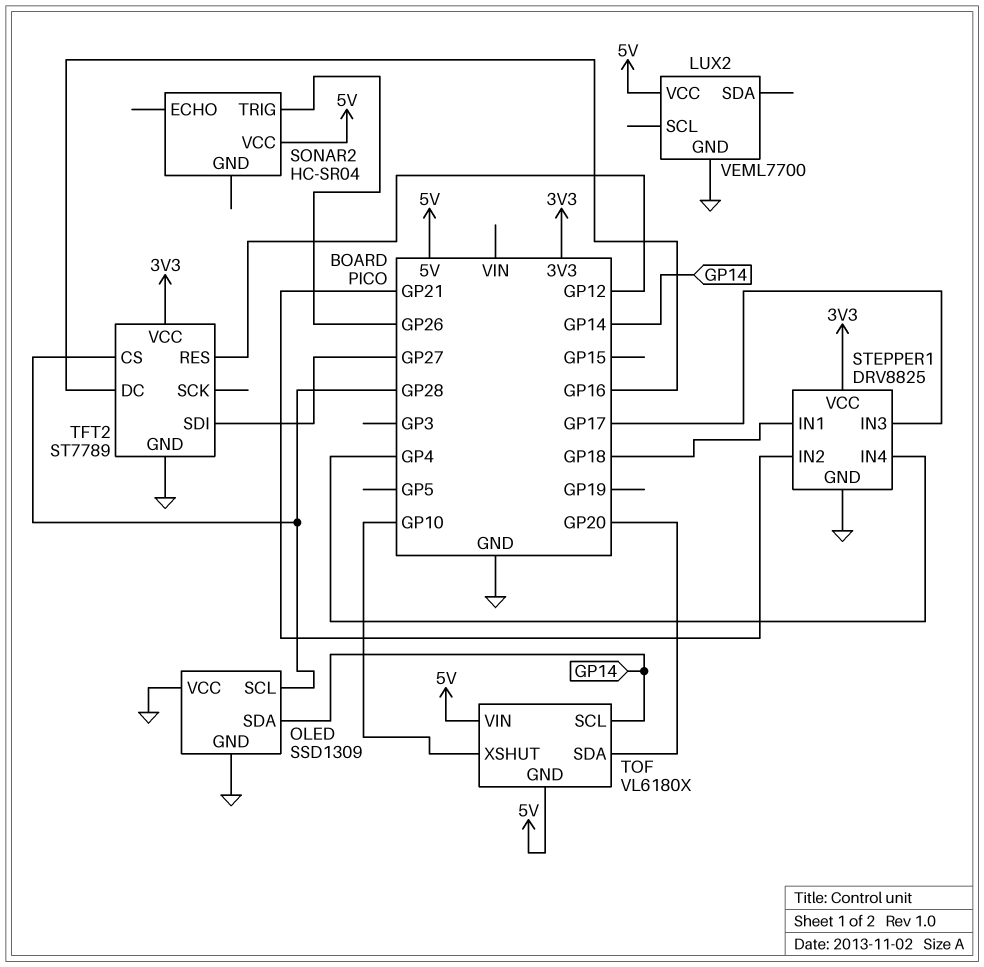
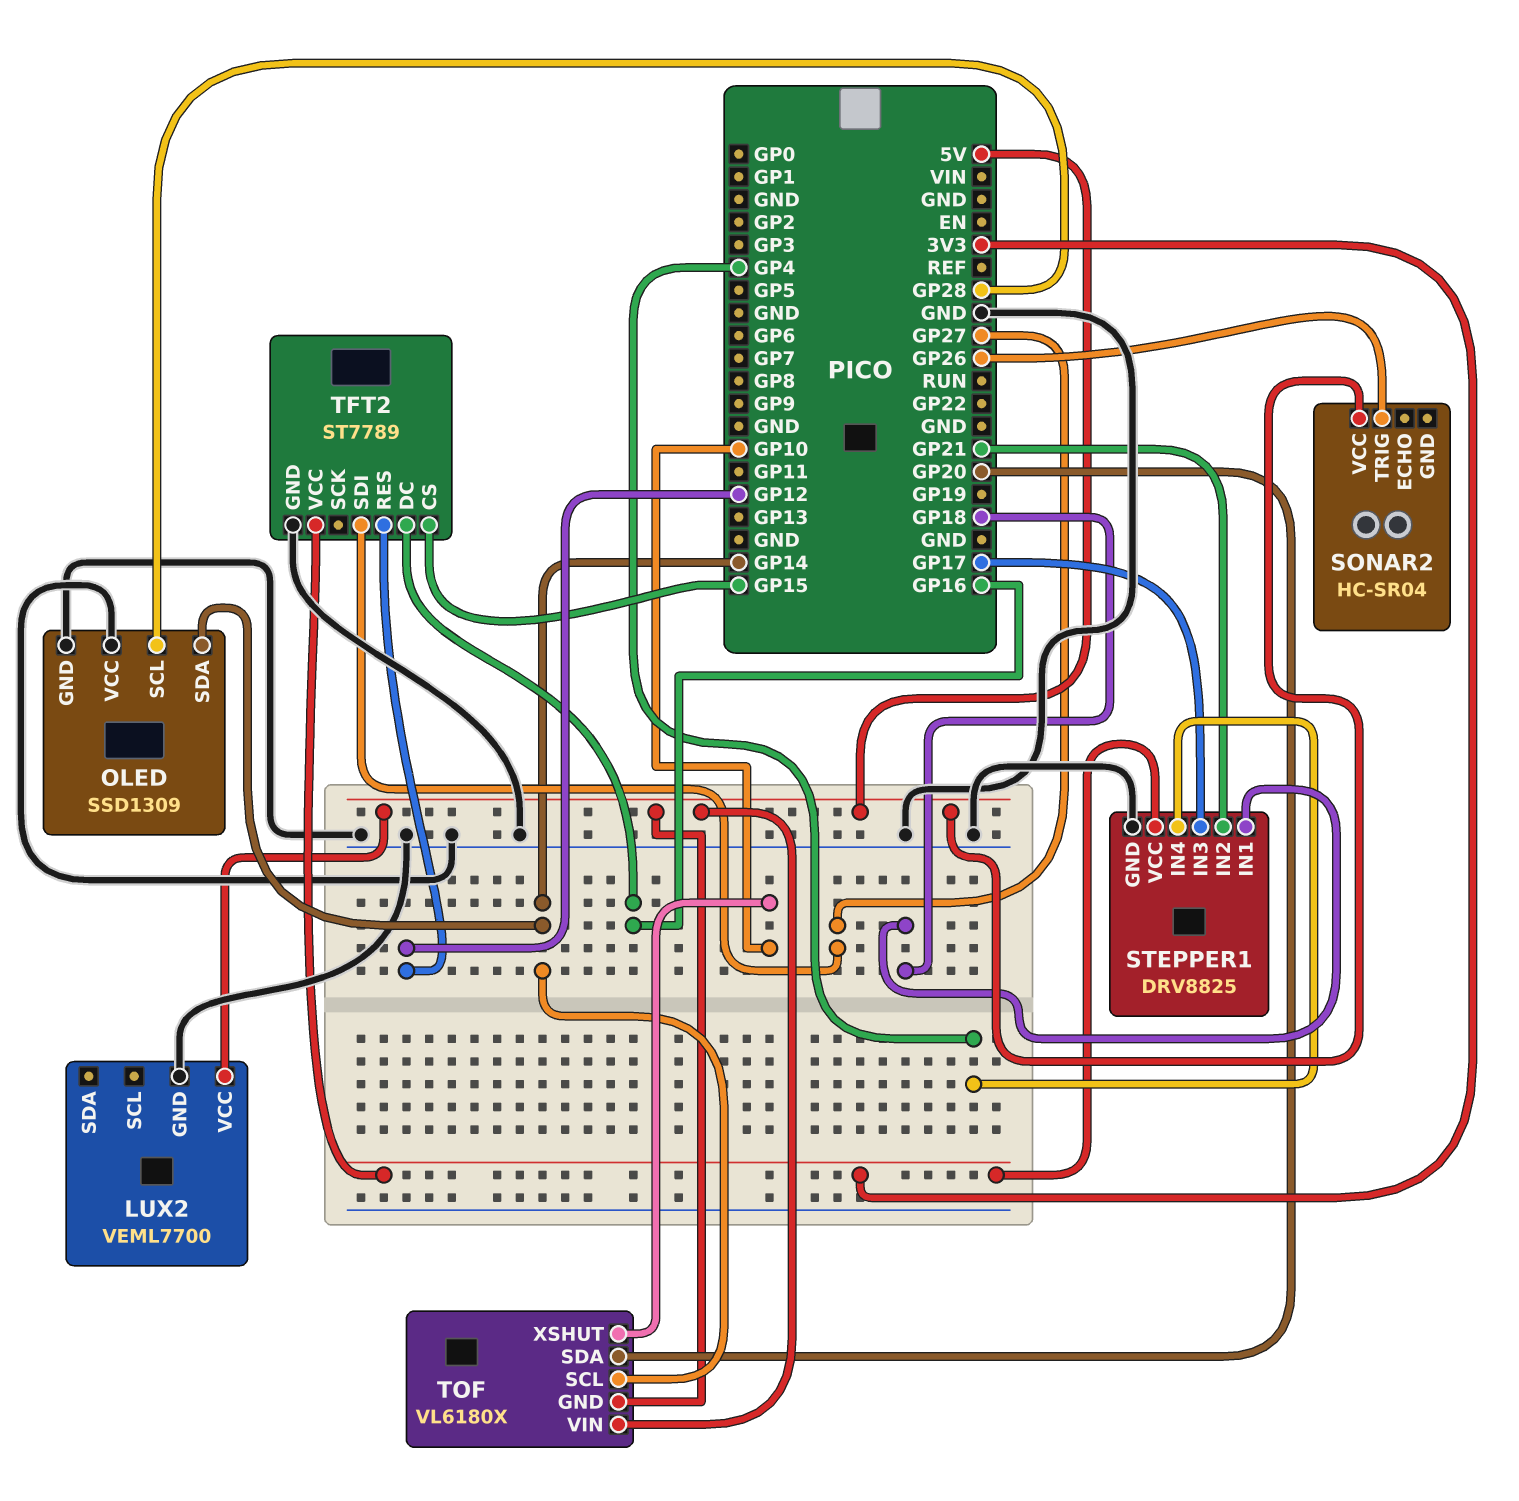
TFT2 pin CS: GP28 -> GP15

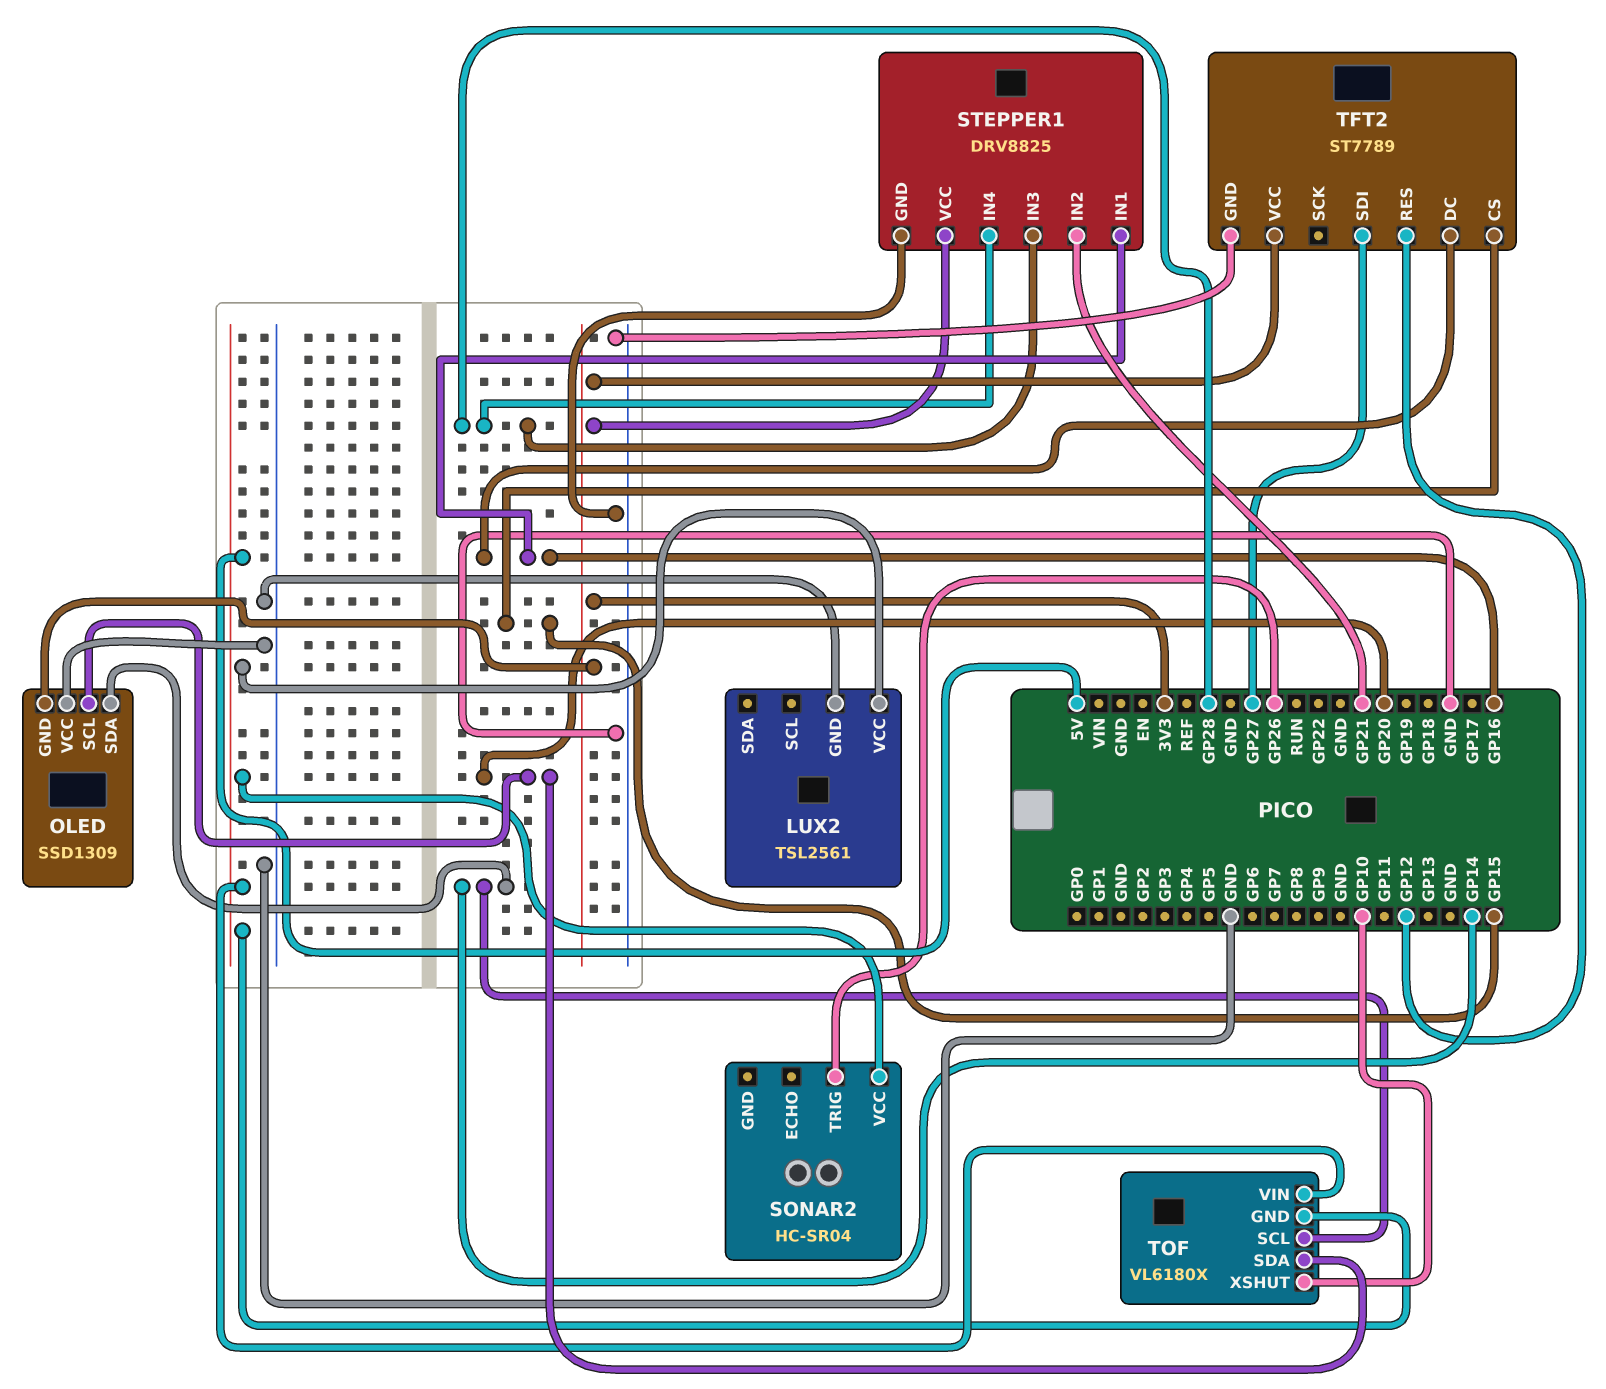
LUX2: VEML7700 -> TSL2561
OLED pin GND: GND -> 3V3
OLED pin SCL: GP28 -> GP20
STEPPER1 pin IN1: GP18 -> GP16
STEPPER1 pin IN3: GP17 -> GP28
STEPPER1 pin IN4: GP4 -> GP28

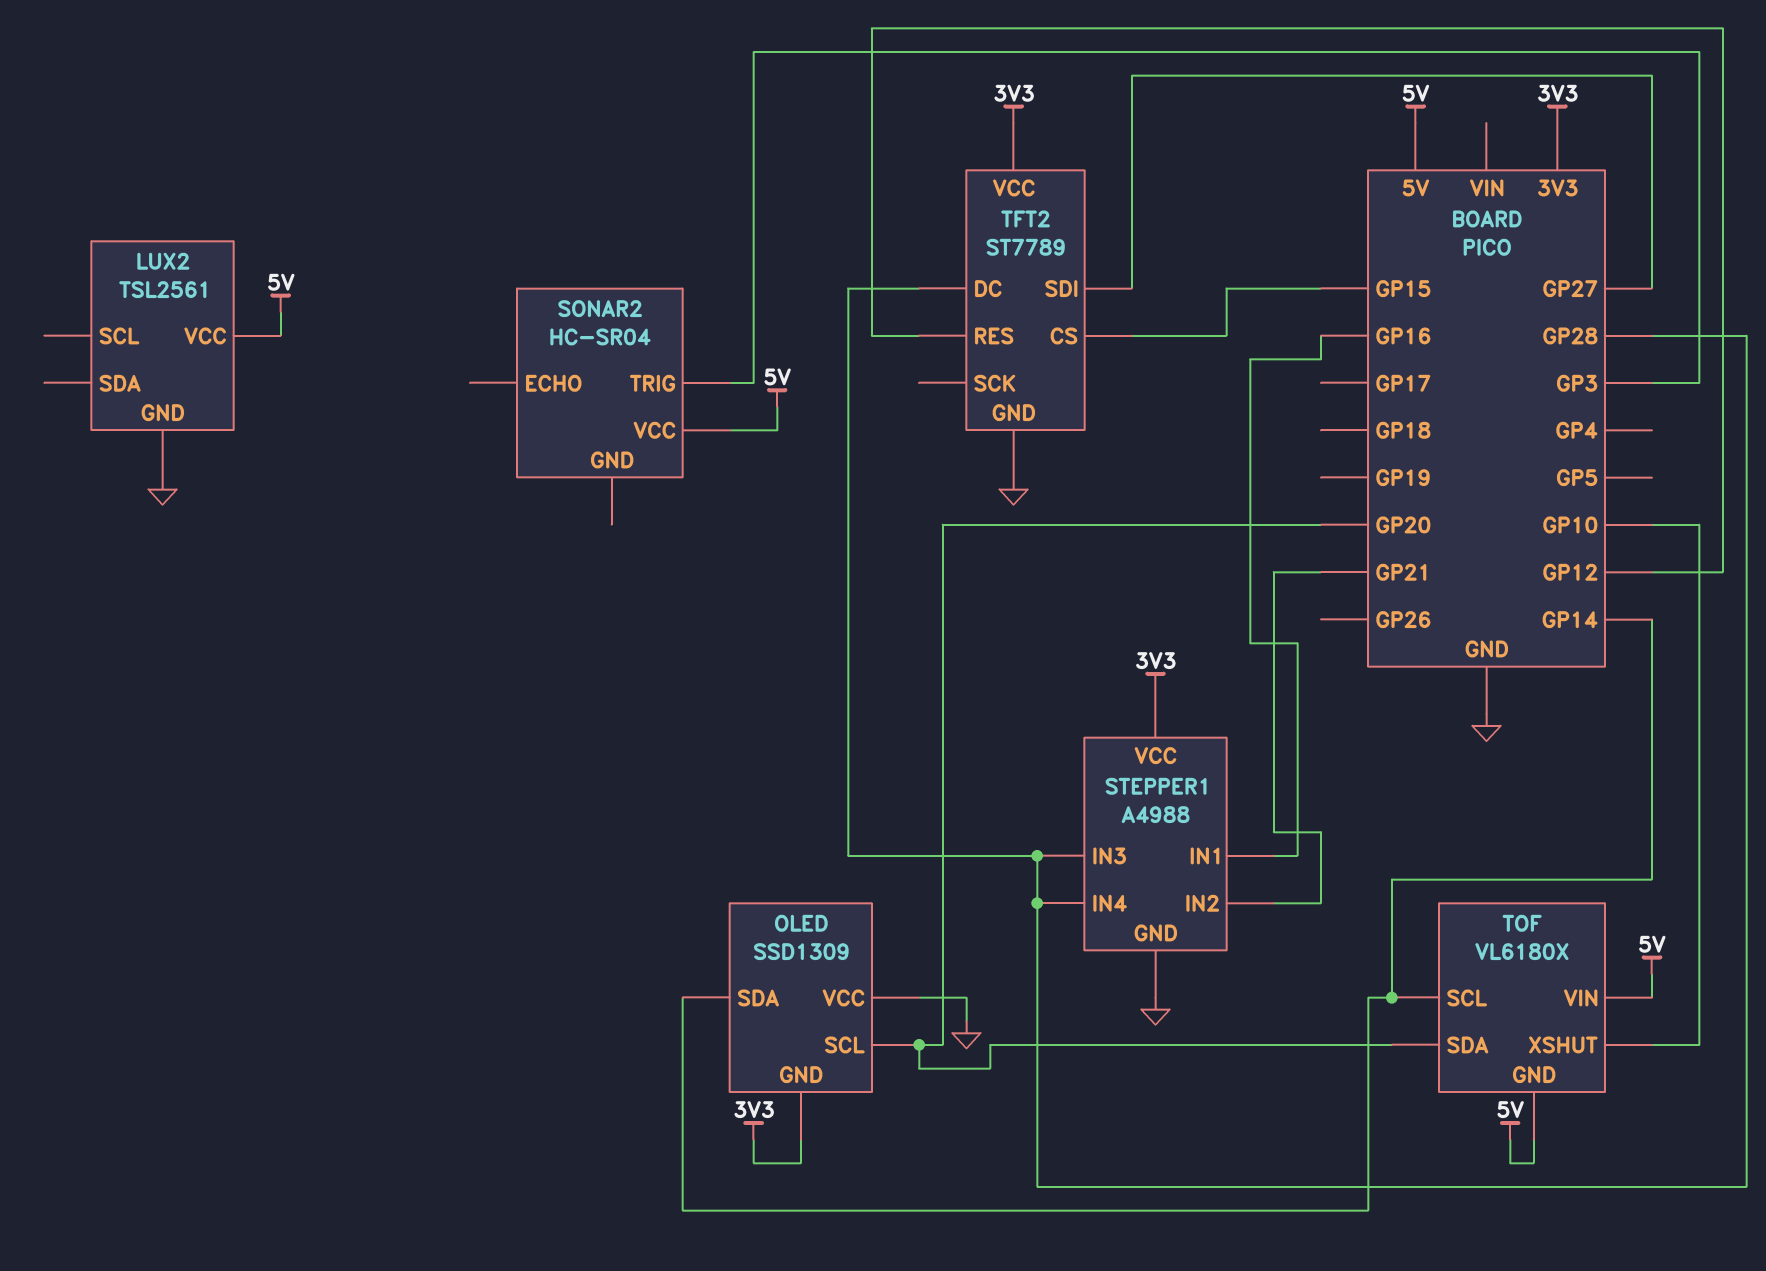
SONAR2 pin TRIG: GP26 -> GP3
STEPPER1: DRV8825 -> A4988
TFT2 pin DC: GP16 -> GP28

